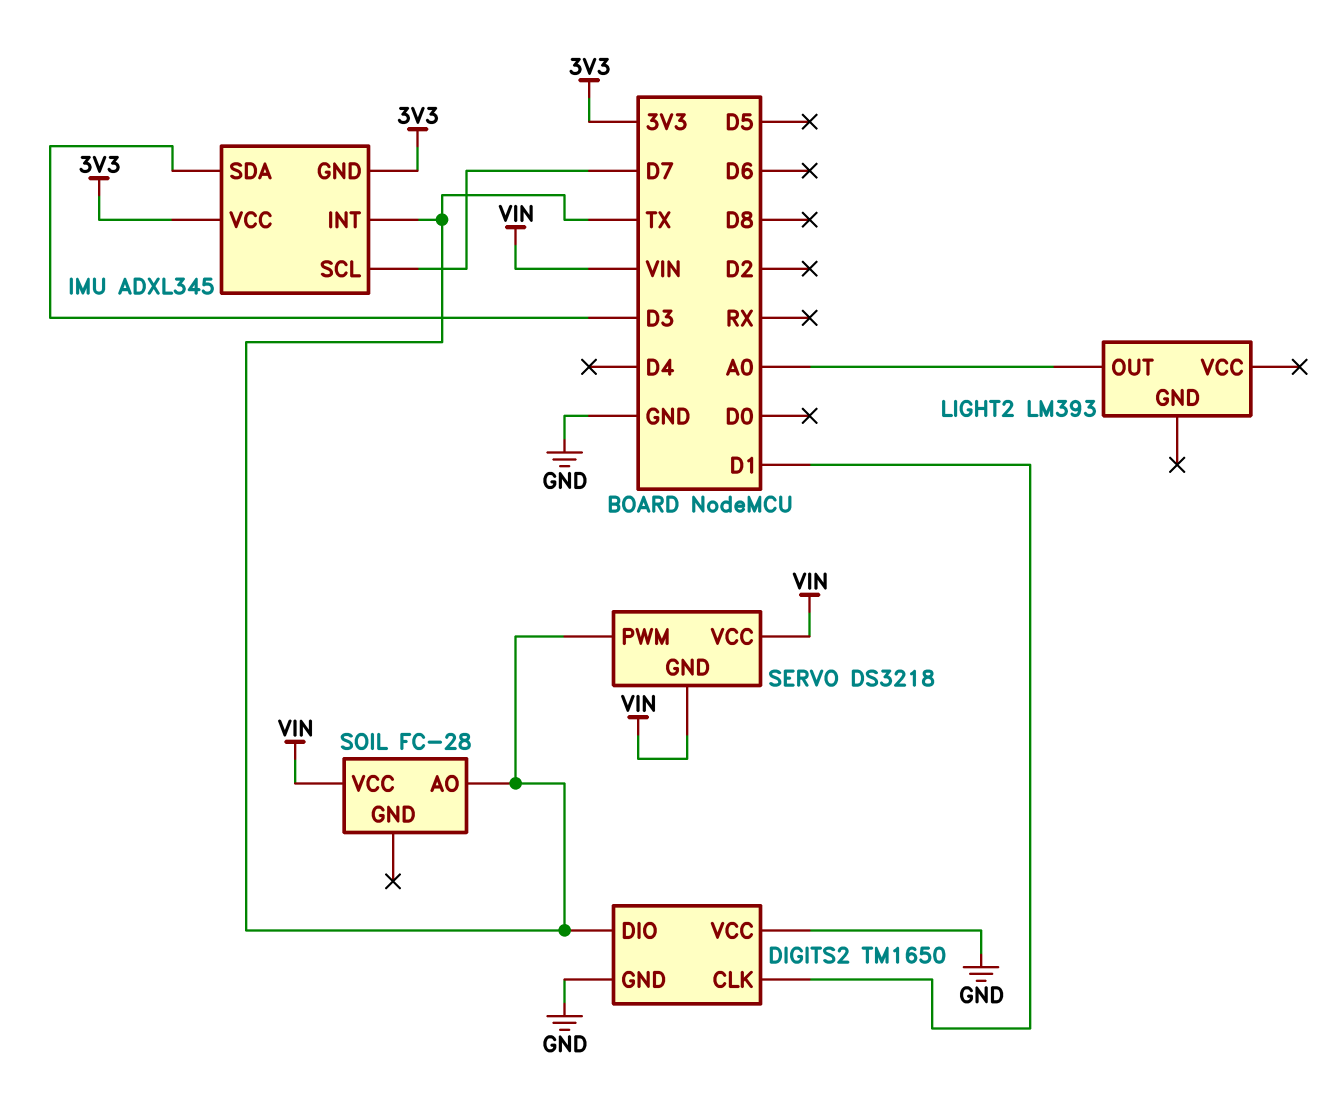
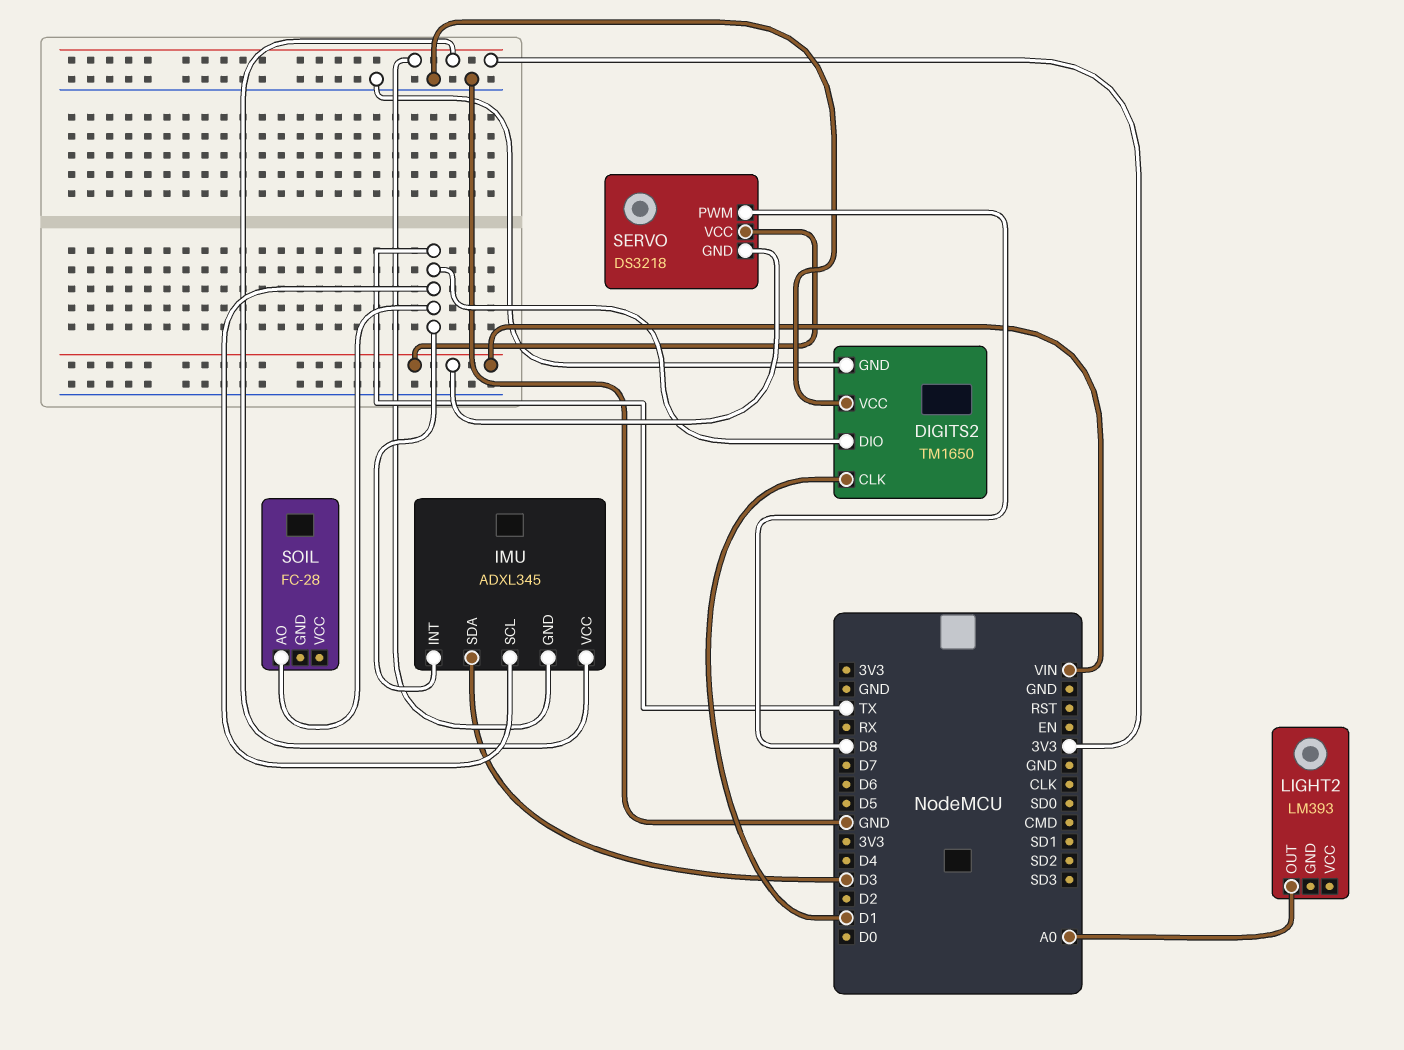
IMU pin SCL: D7 -> TX
SERVO pin PWM: TX -> D8
SOIL pin VCC: VIN -> none

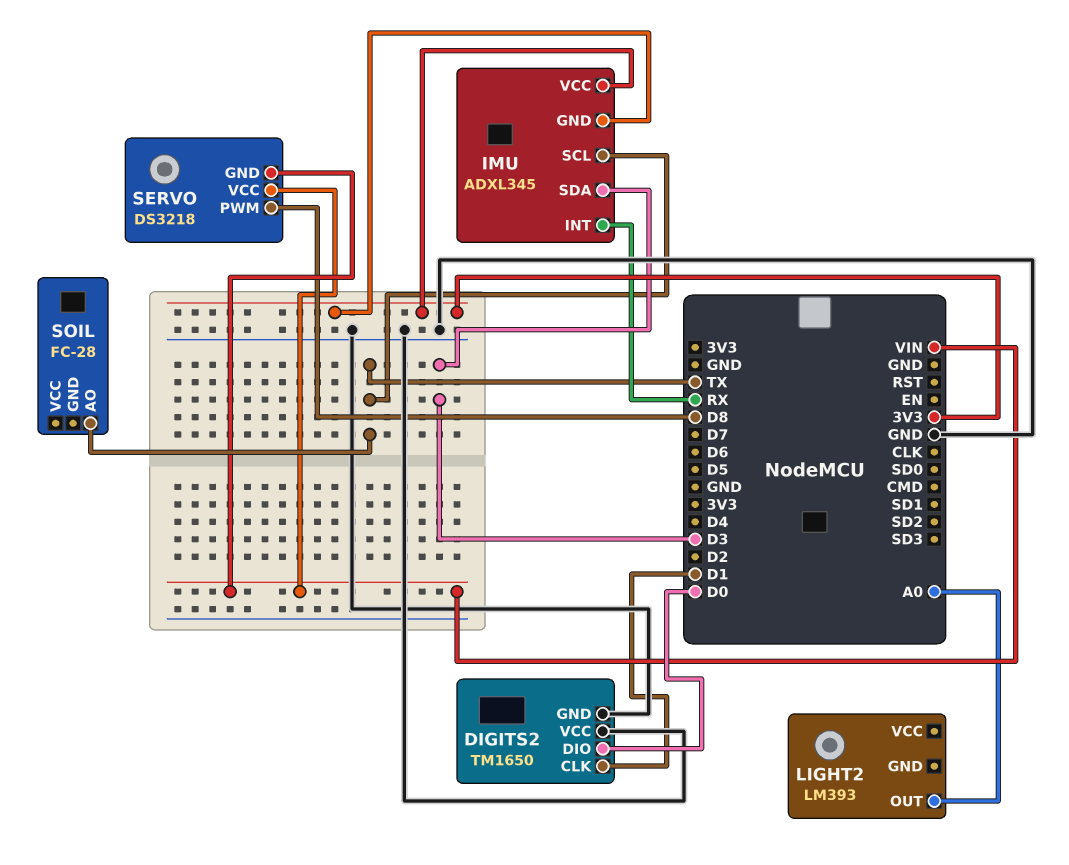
DIGITS2 pin DIO: TX -> D0
IMU pin INT: TX -> RX

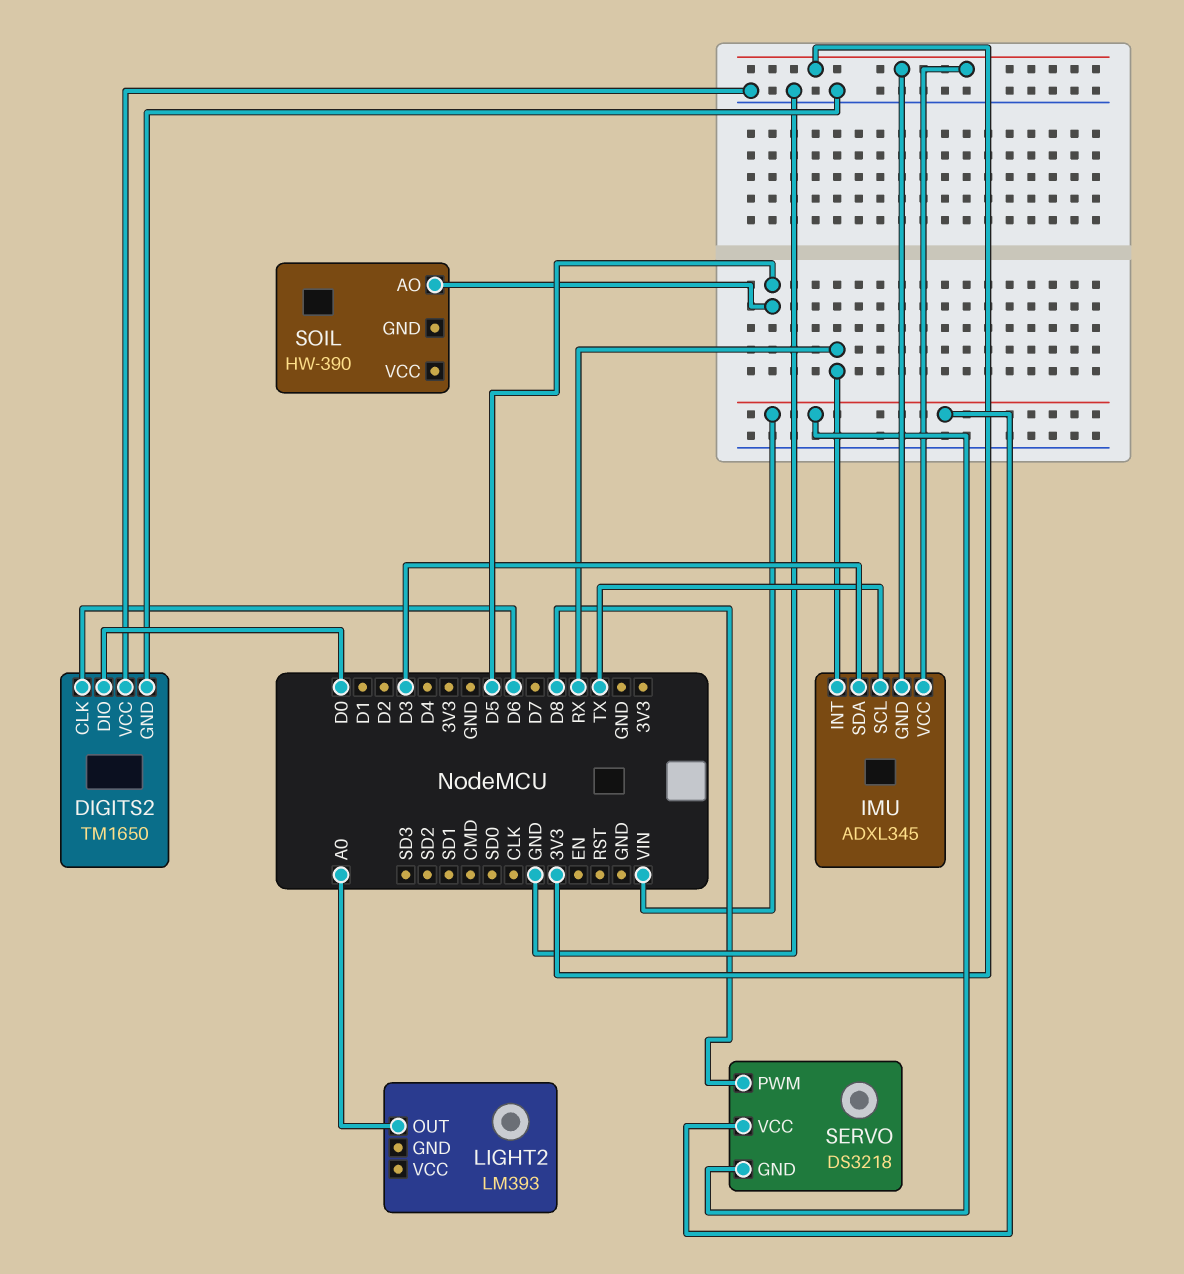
DIGITS2 pin CLK: D1 -> D6
SOIL: FC-28 -> HW-390
SOIL pin AO: TX -> D5

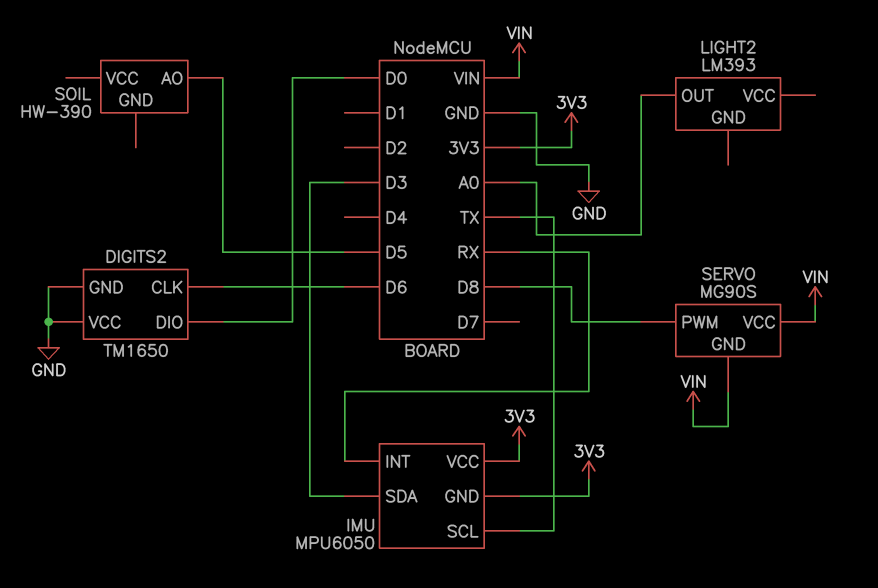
IMU: ADXL345 -> MPU6050
SERVO: DS3218 -> MG90S

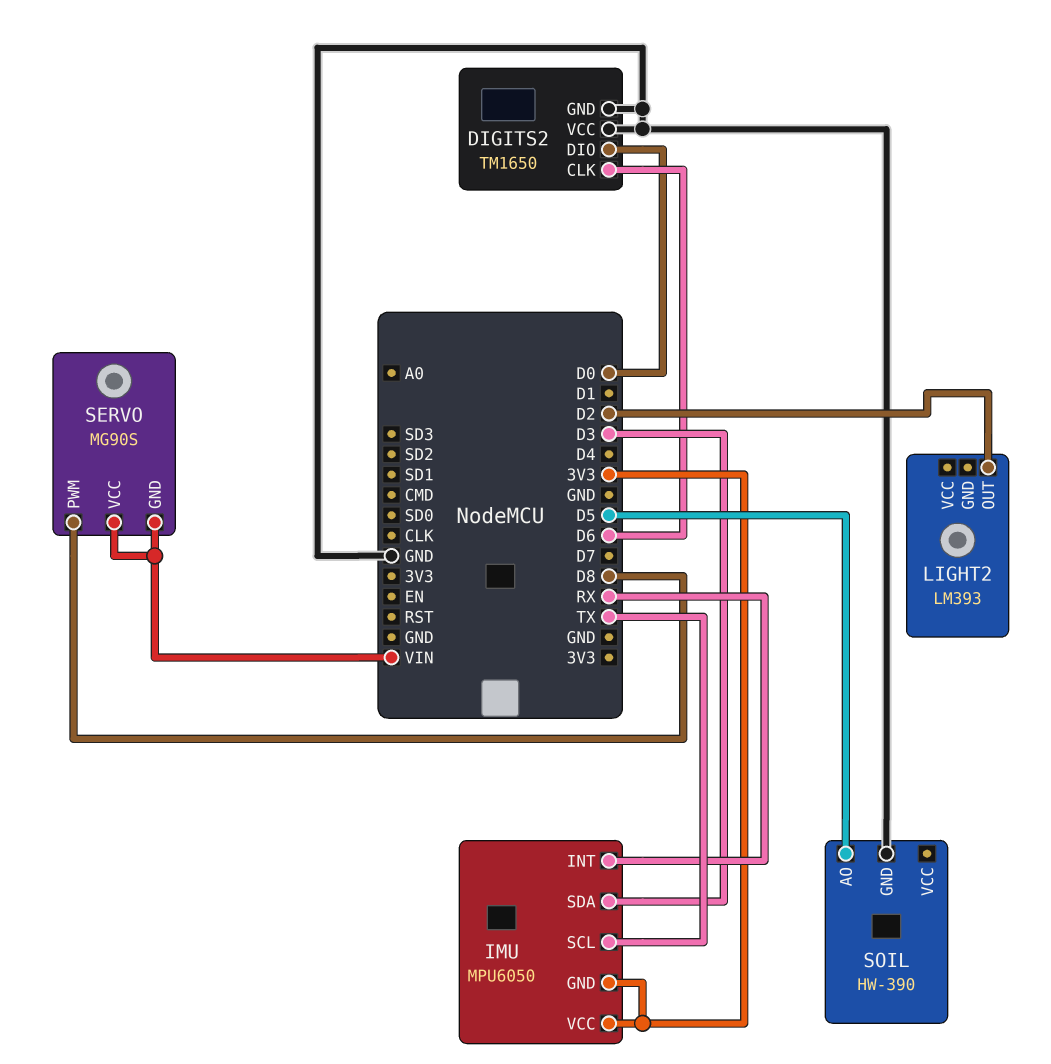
LIGHT2 pin OUT: A0 -> D2
SOIL pin GND: none -> GND

